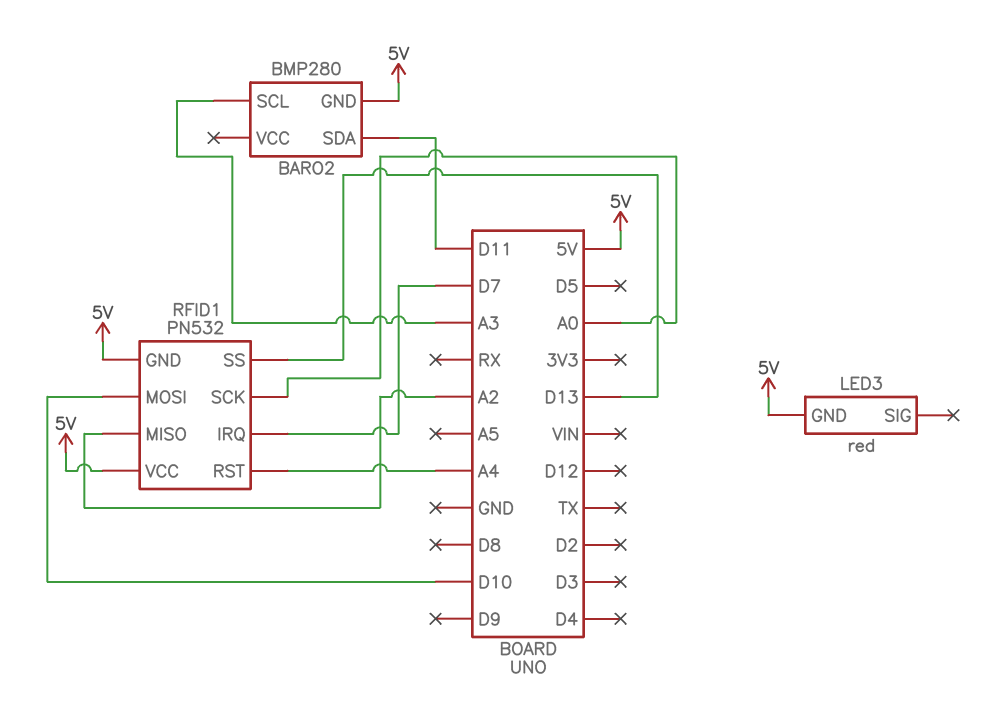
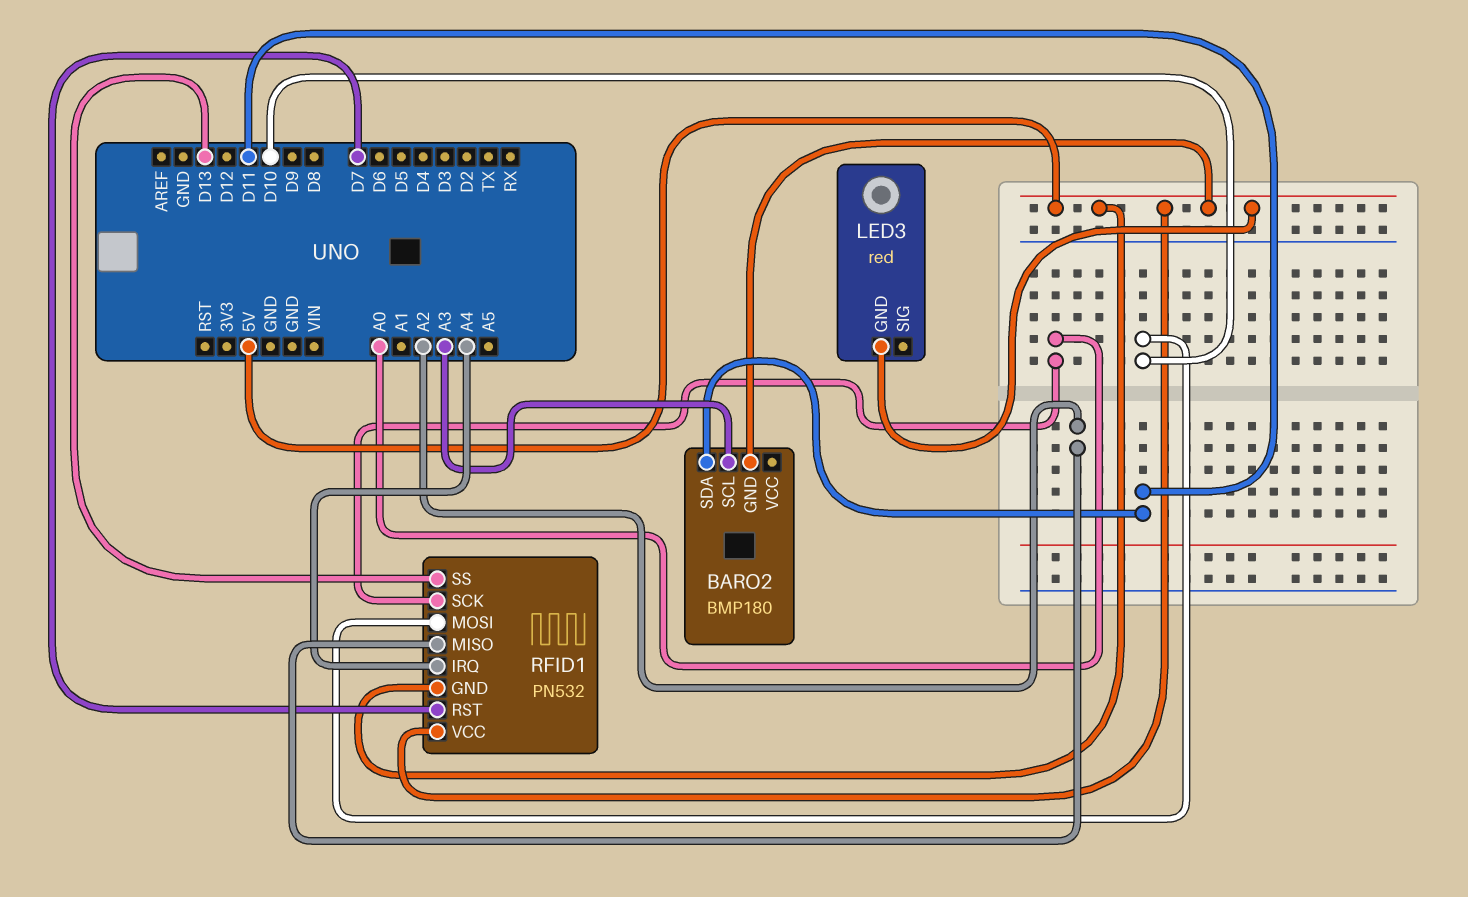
BARO2: BMP280 -> BMP180
RFID1 pin IRQ: D7 -> A4
RFID1 pin RST: A4 -> D7

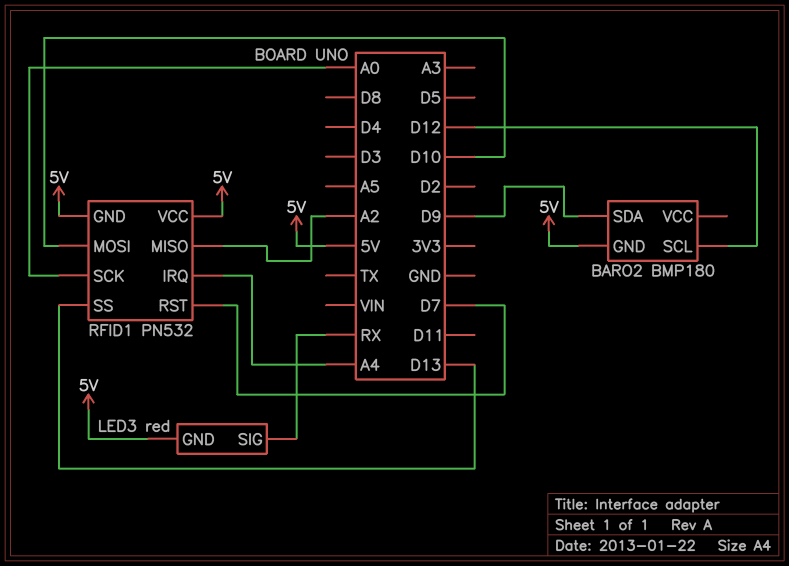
BARO2 pin SCL: A3 -> D12
BARO2 pin SDA: D11 -> D9
LED3 pin SIG: none -> RX

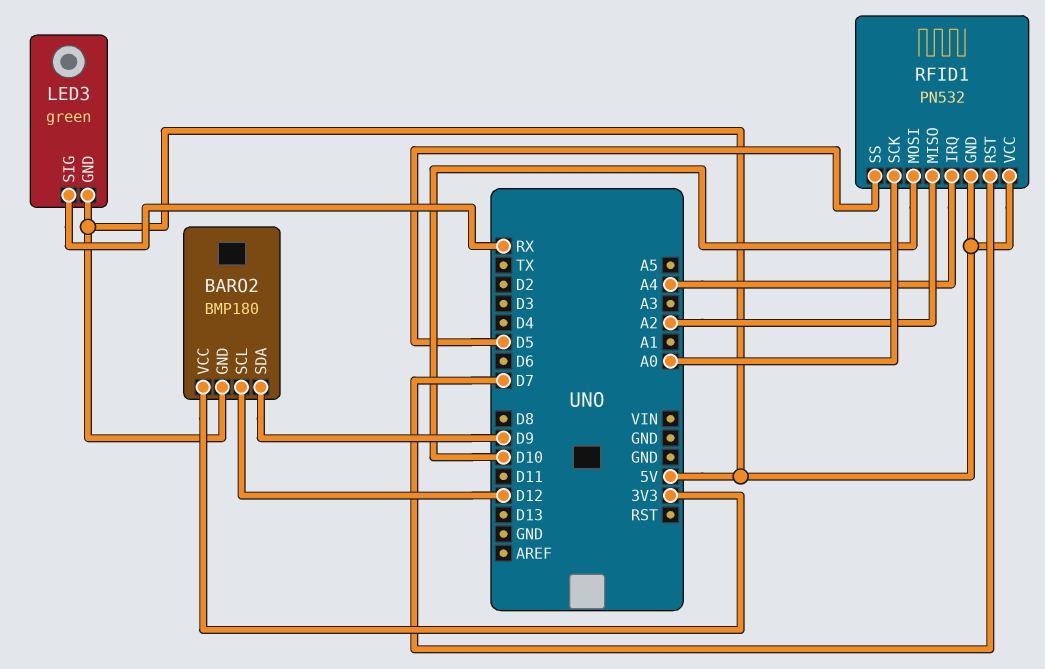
BARO2 pin VCC: none -> 3V3
LED3: red -> green
RFID1 pin SS: D13 -> D5

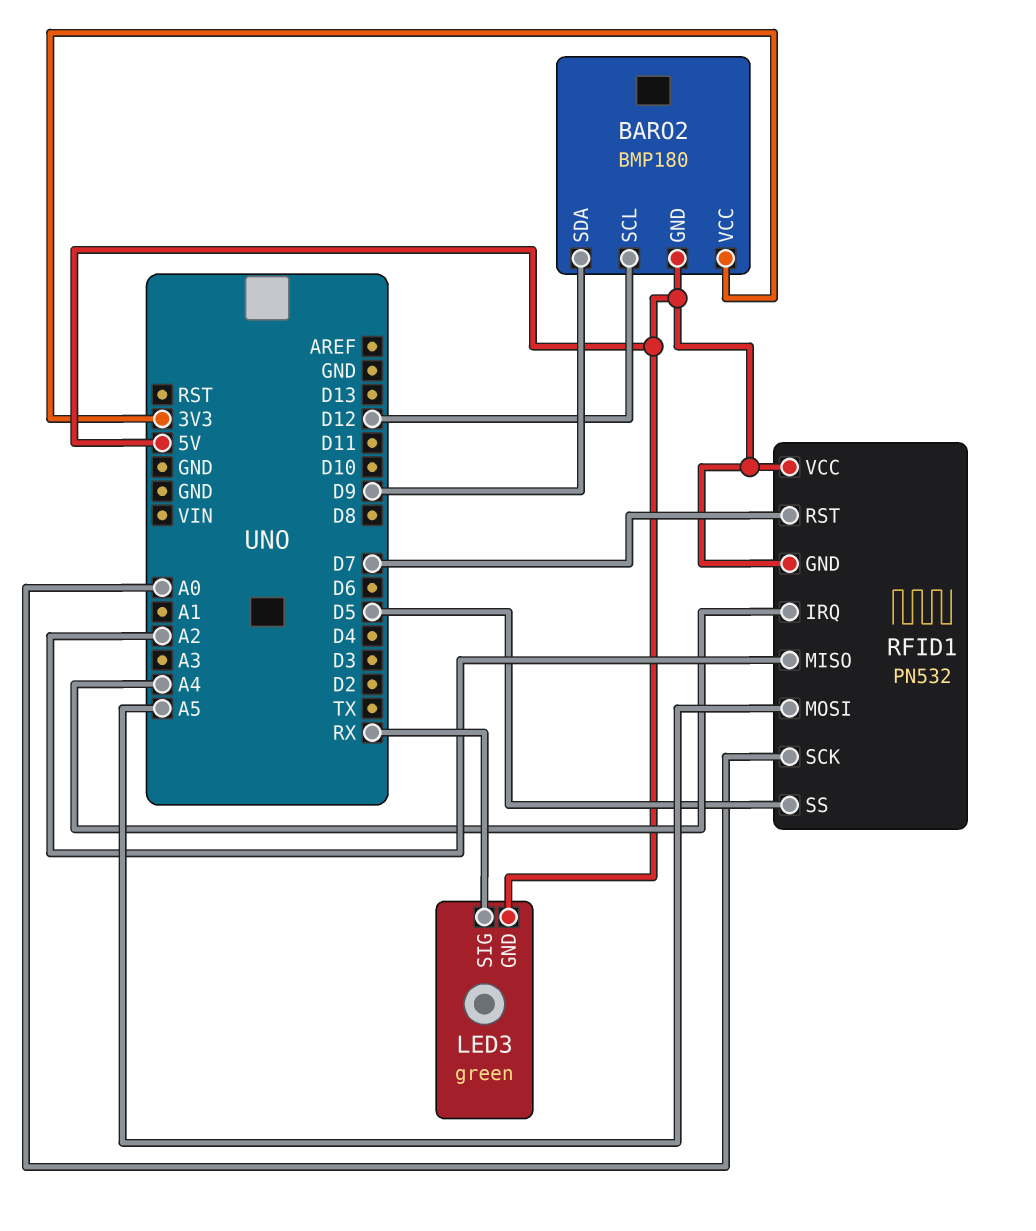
RFID1 pin MOSI: D10 -> A5

